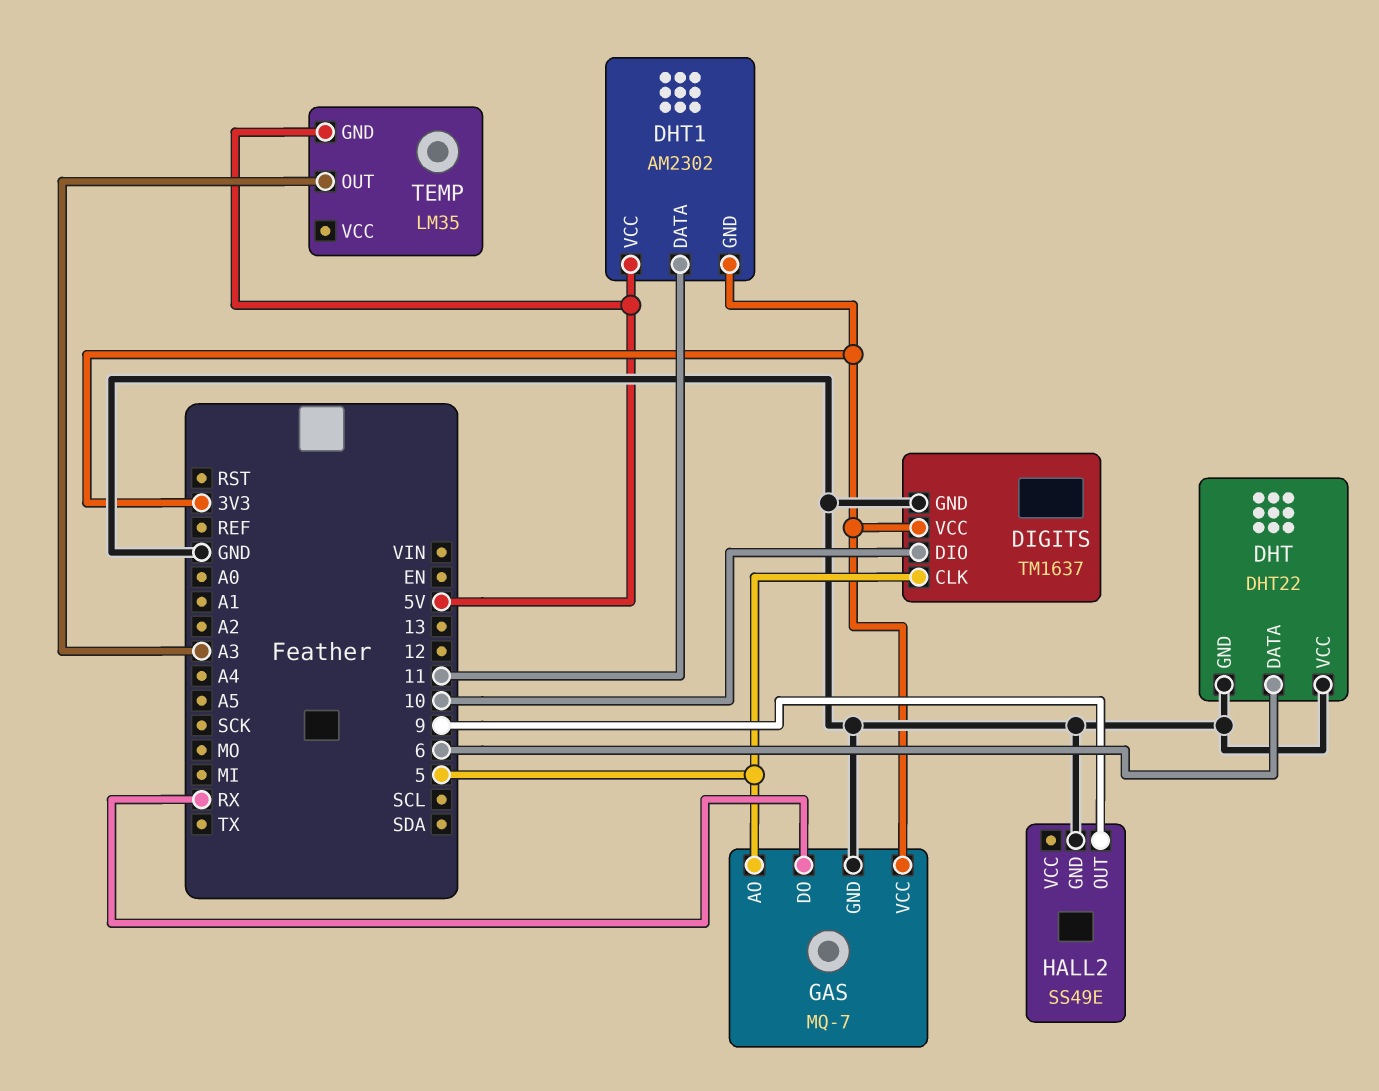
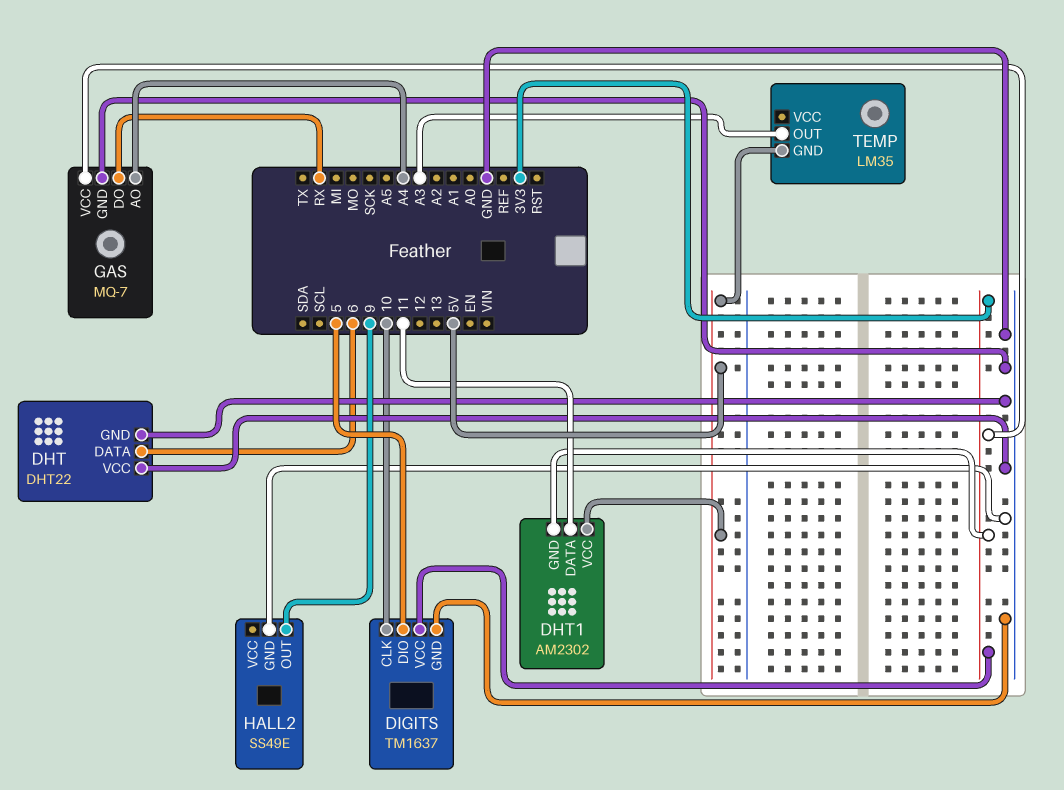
DIGITS pin CLK: 5 -> 10
DIGITS pin DIO: 10 -> 5
GAS pin AO: 5 -> A4

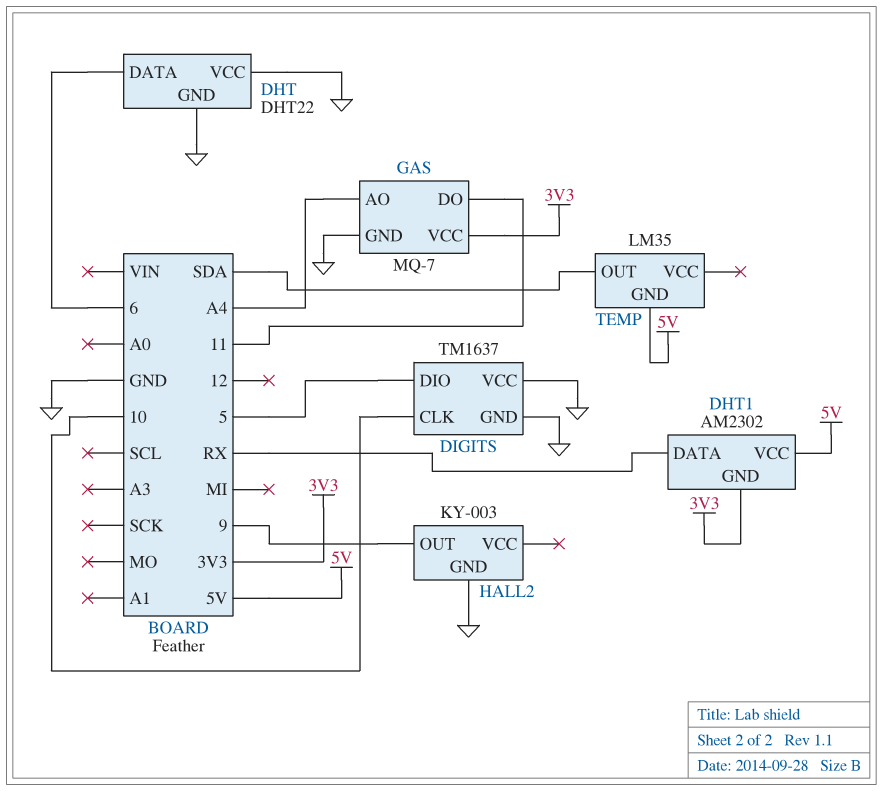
DHT1 pin DATA: 11 -> RX
DIGITS pin VCC: 3V3 -> GND
GAS pin DO: RX -> 11
HALL2: SS49E -> KY-003
TEMP pin OUT: A3 -> SDA

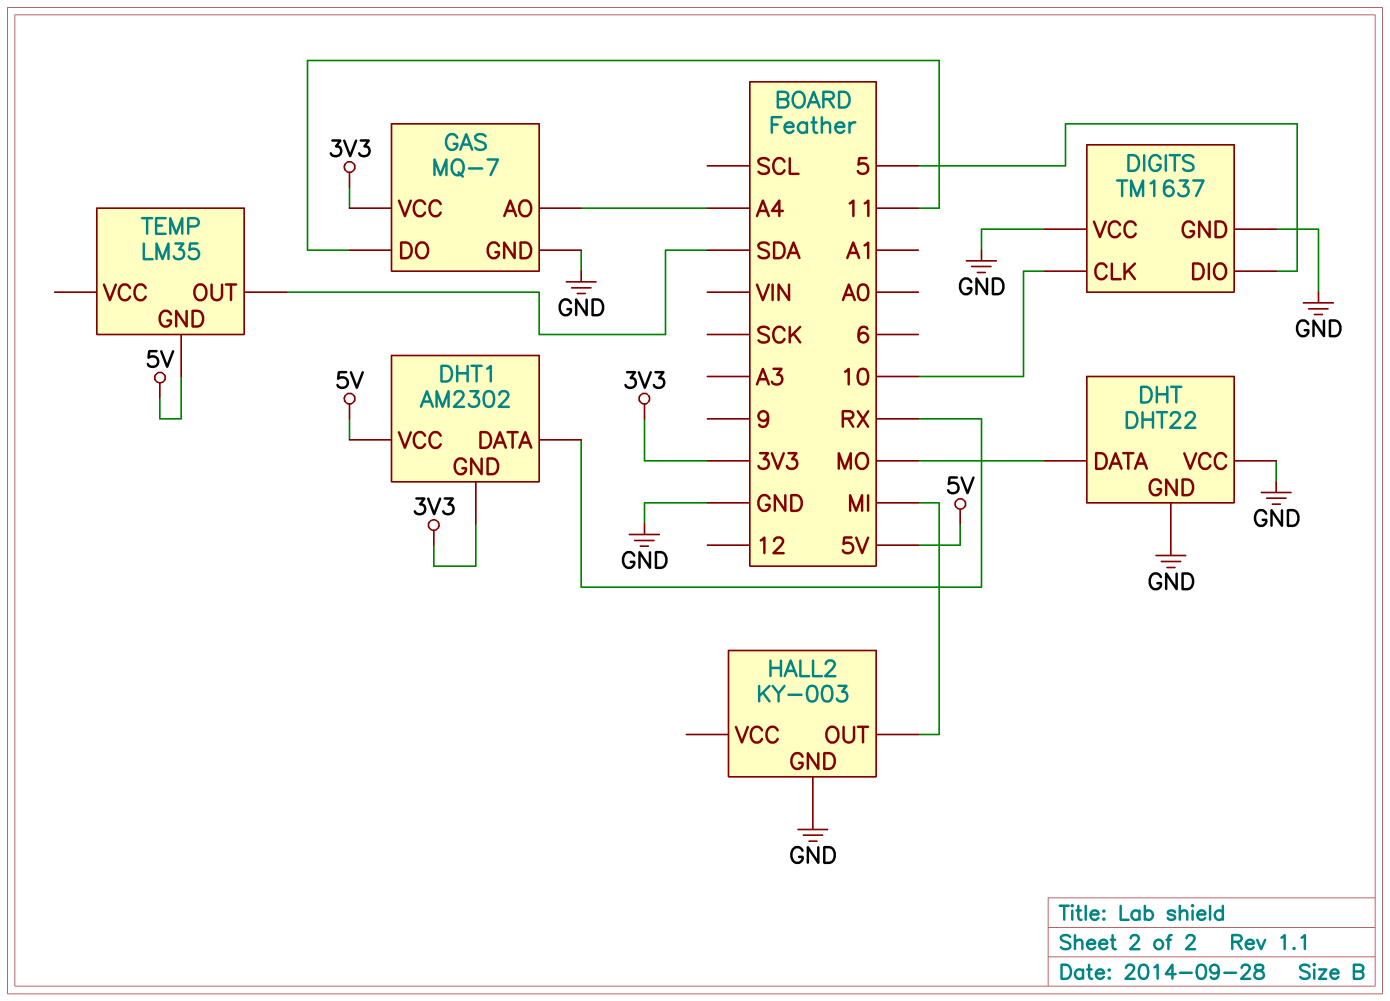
DHT pin DATA: 6 -> MO
HALL2 pin OUT: 9 -> MI

